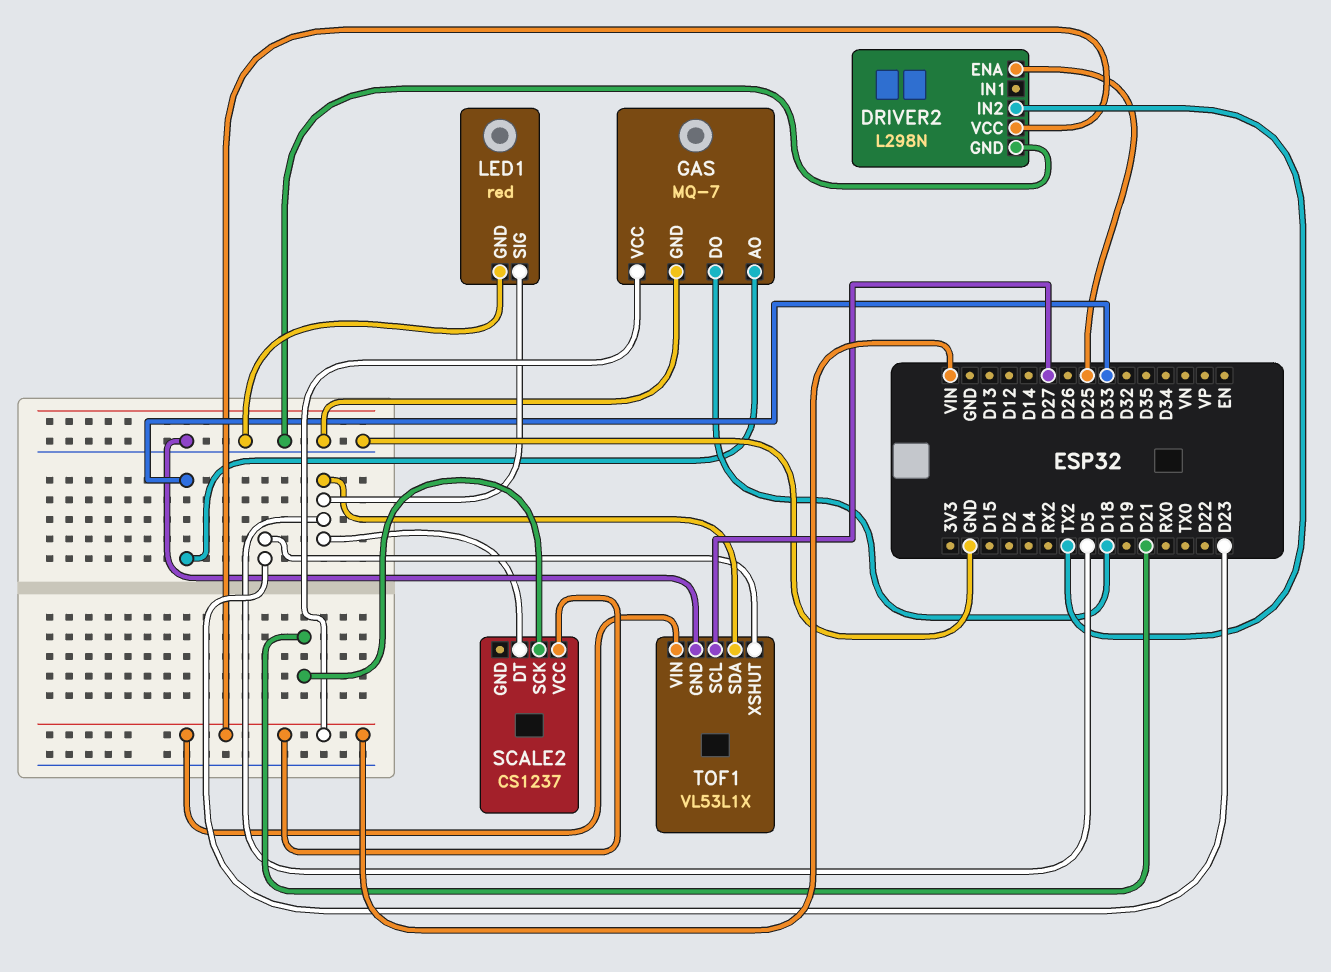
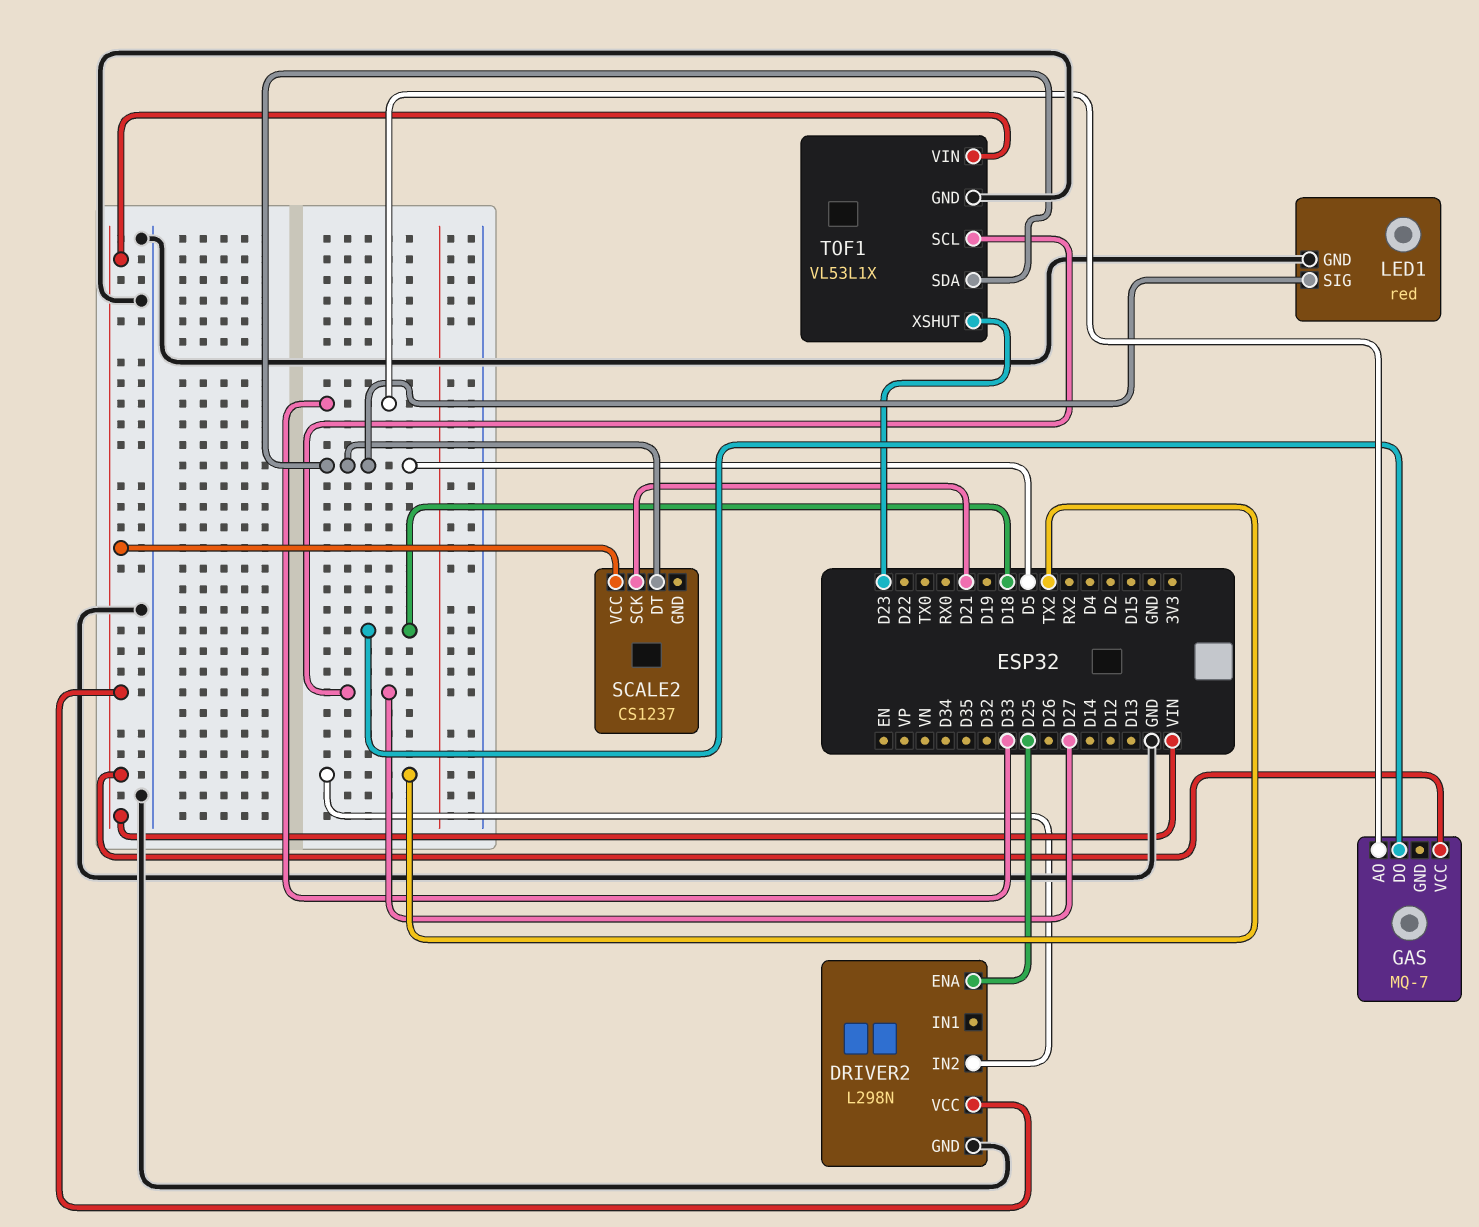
GAS pin GND: GND -> none

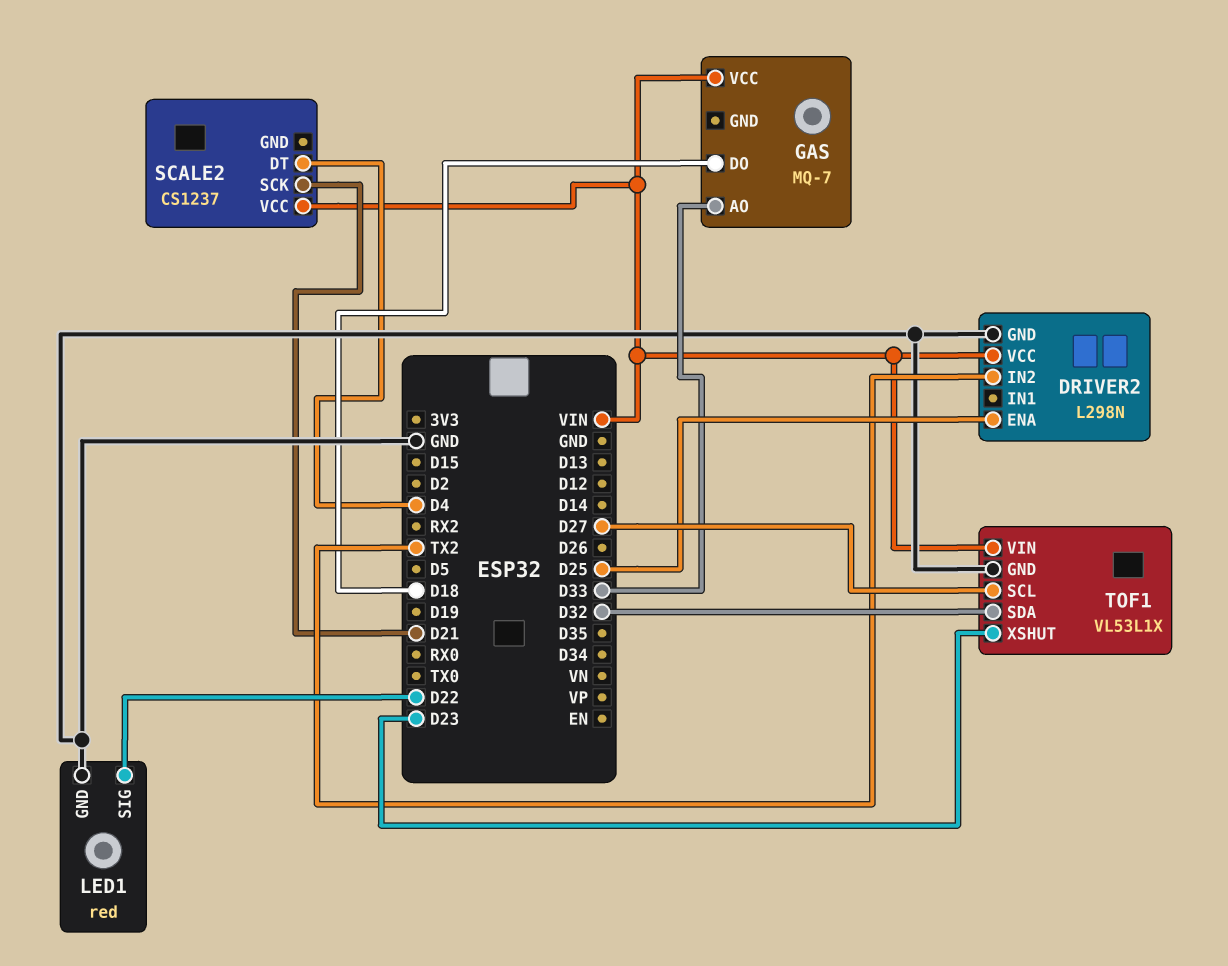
LED1 pin SIG: D5 -> D22
SCALE2 pin DT: D5 -> D4
TOF1 pin SDA: D5 -> D32

